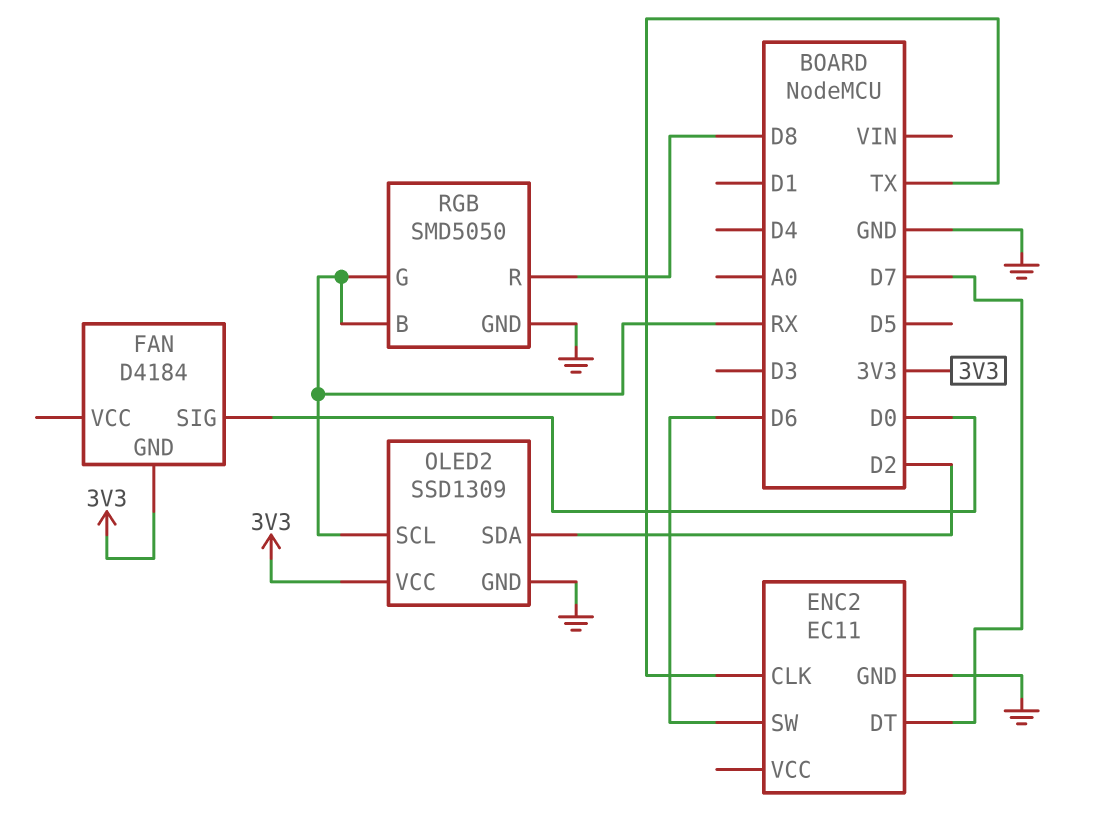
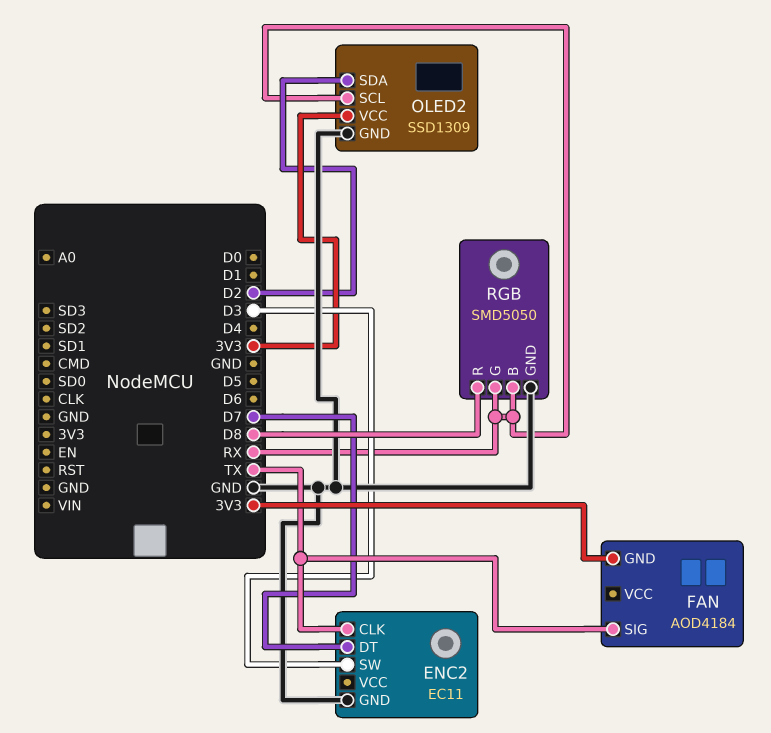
ENC2 pin SW: D6 -> D3
FAN: D4184 -> AOD4184
FAN pin SIG: D0 -> TX

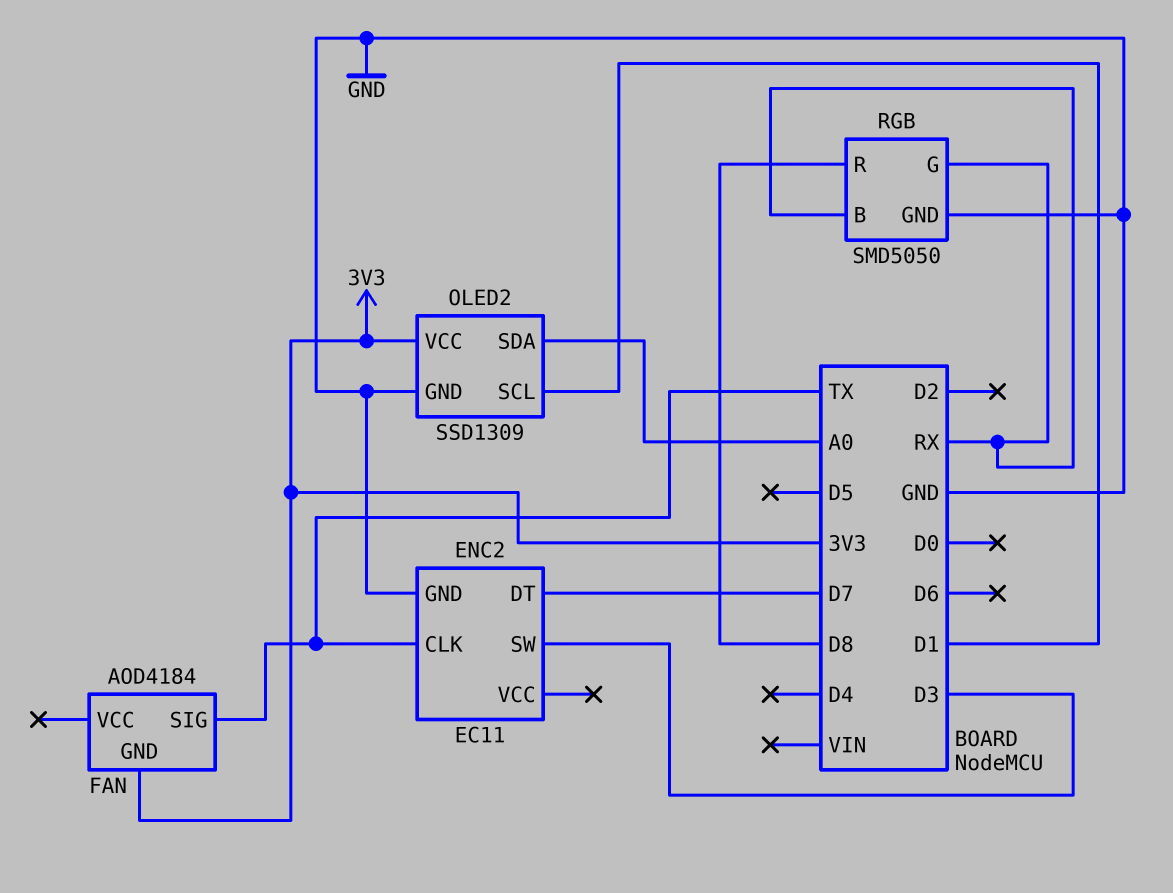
OLED2 pin SCL: RX -> D1
OLED2 pin SDA: D2 -> A0

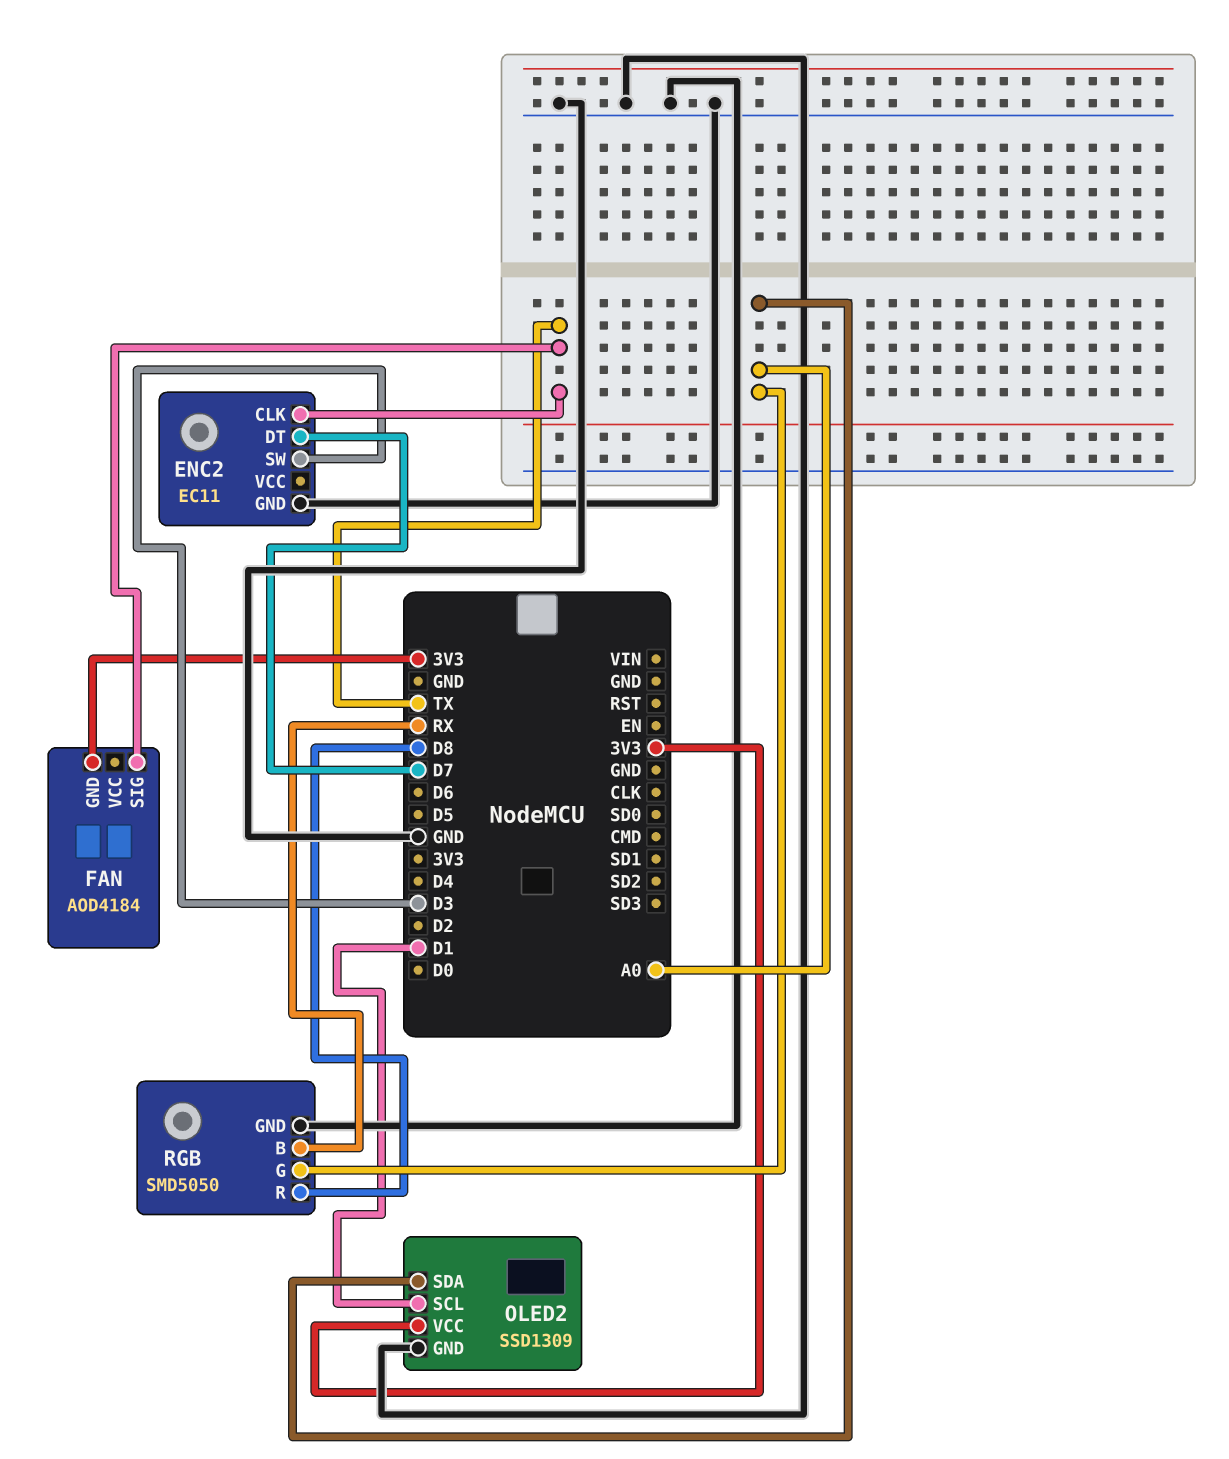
RGB pin G: RX -> A0

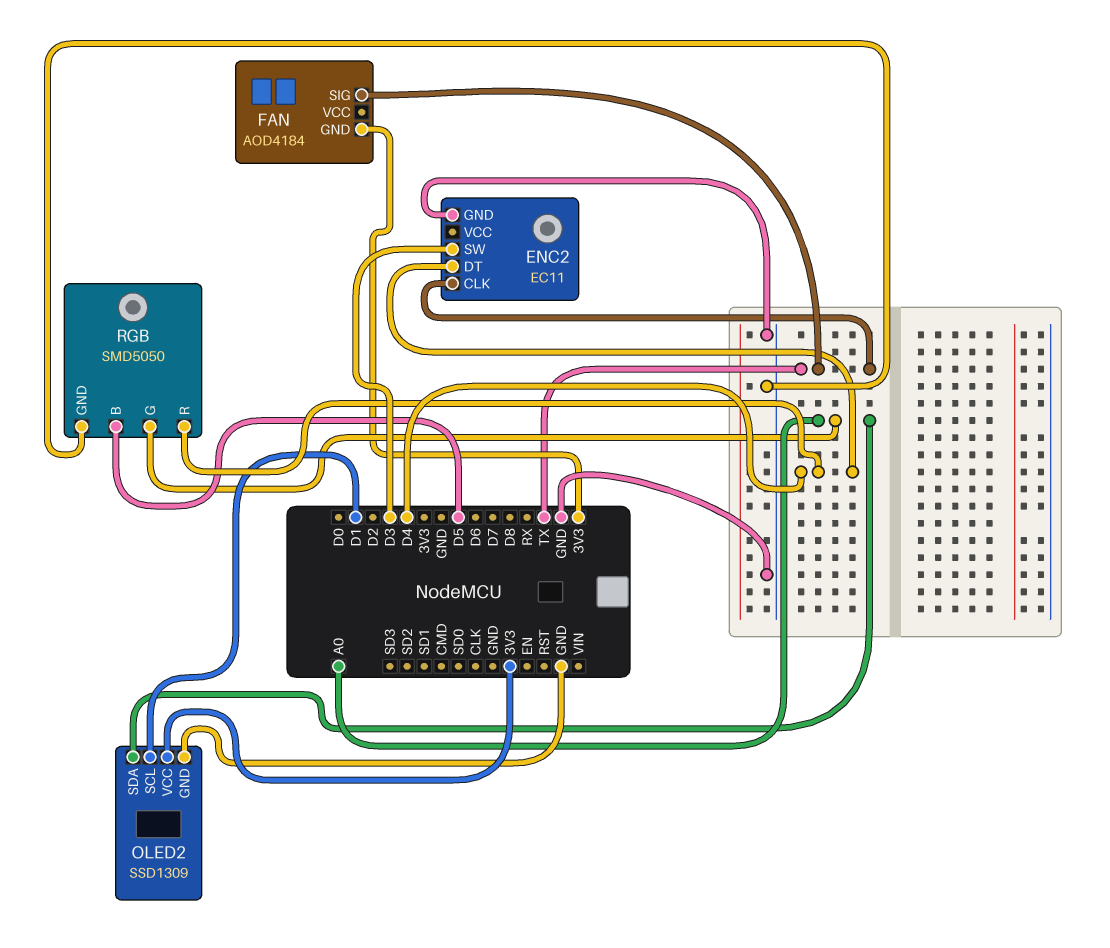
ENC2 pin DT: D7 -> D4
RGB pin B: RX -> D5
RGB pin R: D8 -> D4

